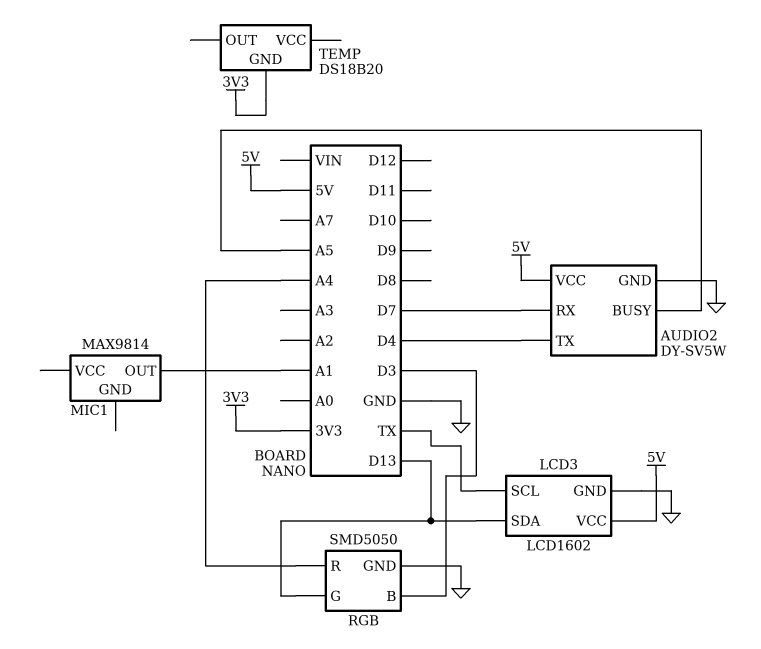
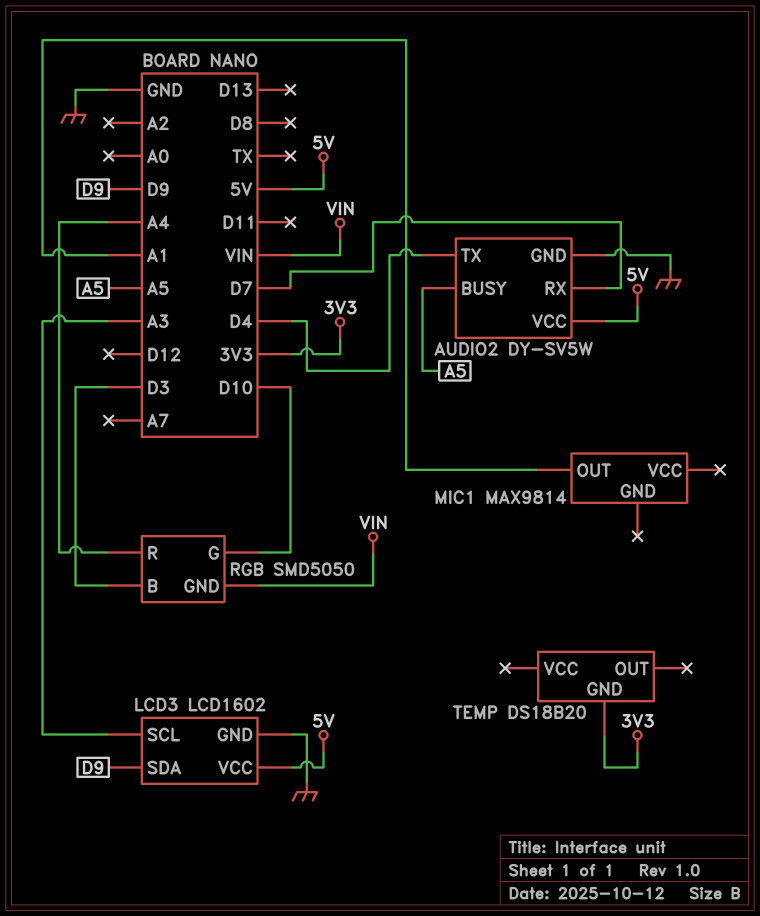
LCD3 pin SCL: TX -> A3
LCD3 pin SDA: D13 -> D9
RGB pin G: D13 -> D10
RGB pin GND: GND -> VIN

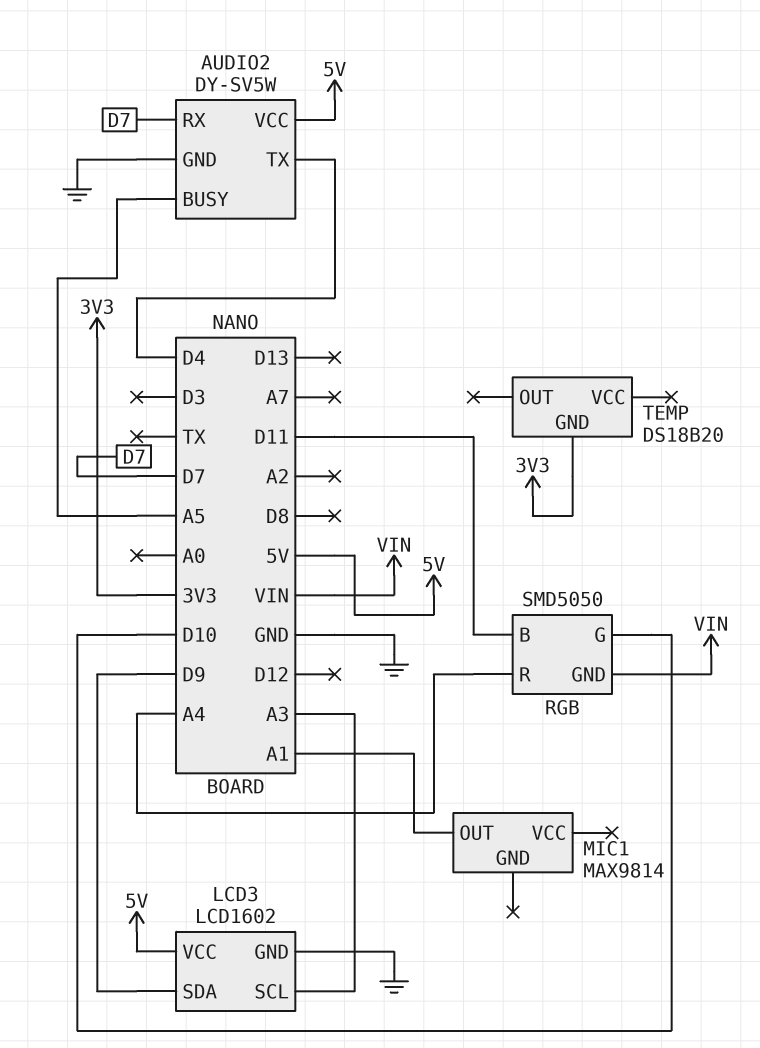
RGB pin B: D3 -> D11

